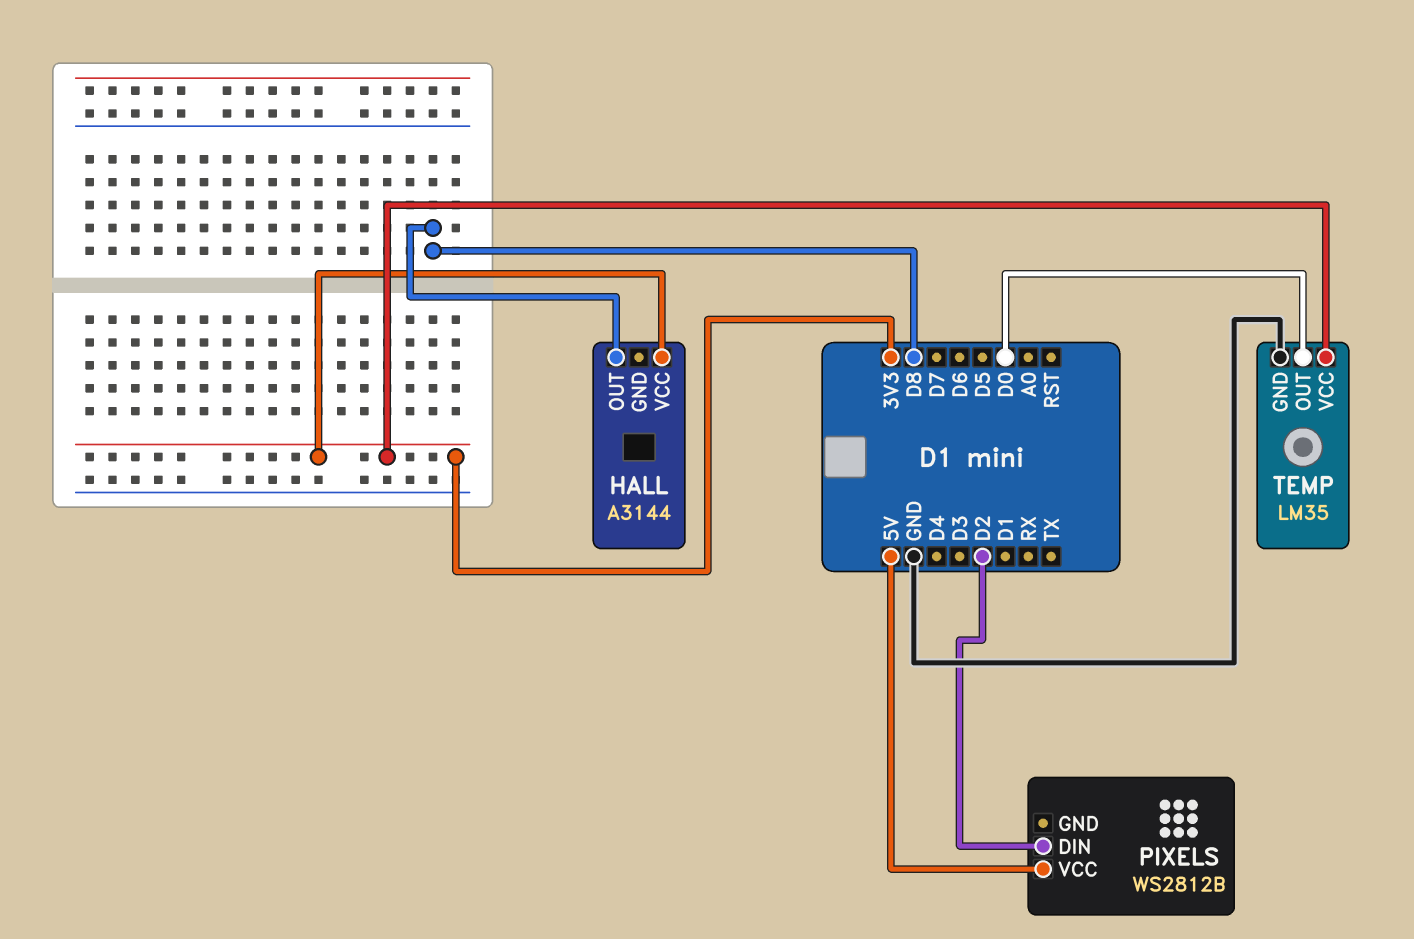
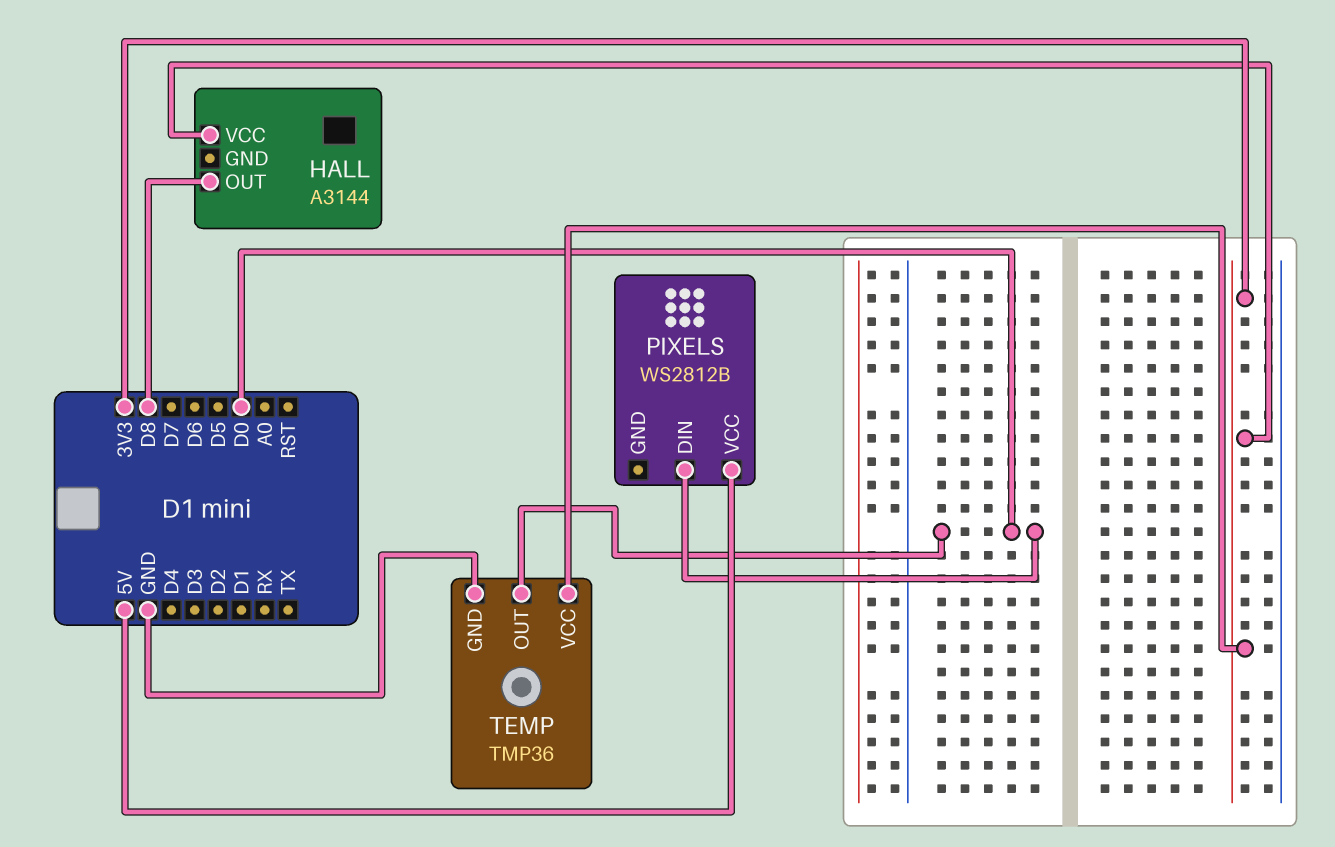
PIXELS pin DIN: D2 -> D0
TEMP: LM35 -> TMP36

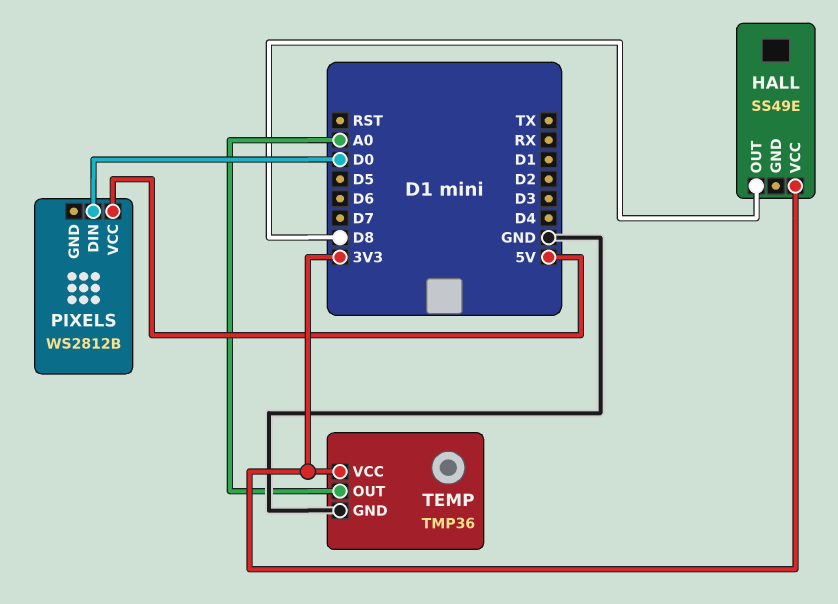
HALL: A3144 -> SS49E
TEMP pin OUT: D0 -> A0

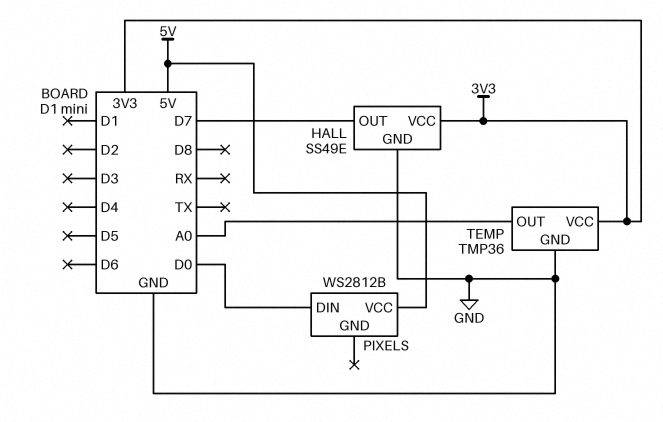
HALL pin GND: none -> GND
HALL pin OUT: D8 -> D7

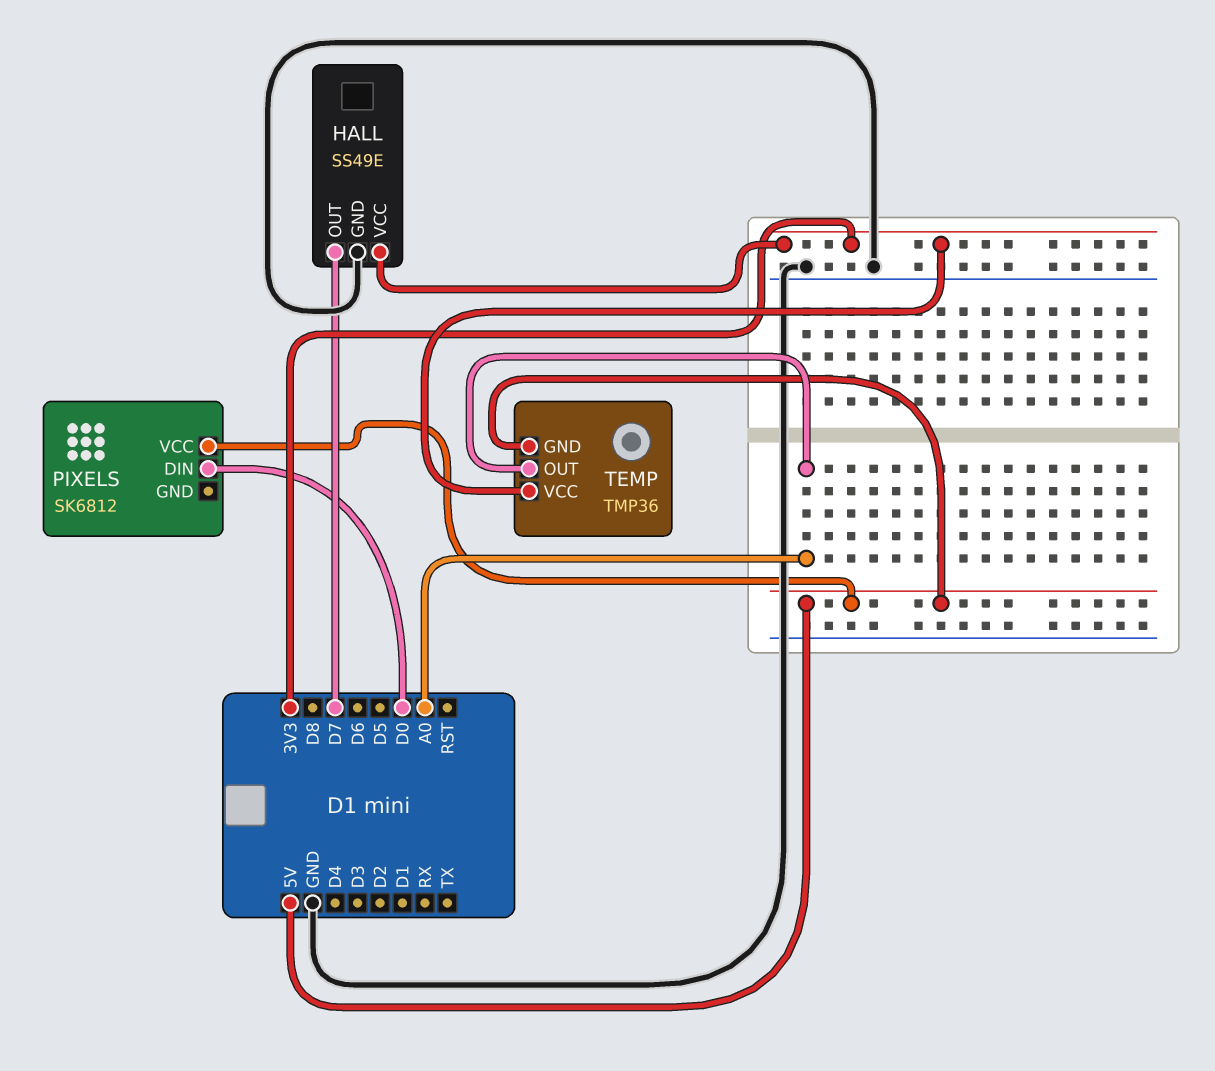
PIXELS: WS2812B -> SK6812
TEMP pin GND: GND -> 5V

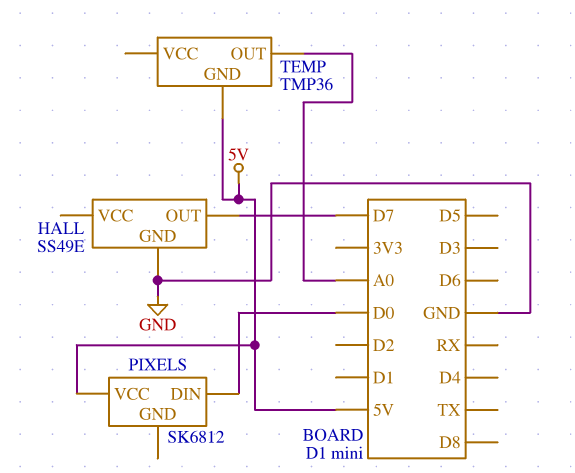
HALL pin VCC: 3V3 -> none
TEMP pin VCC: 3V3 -> none

